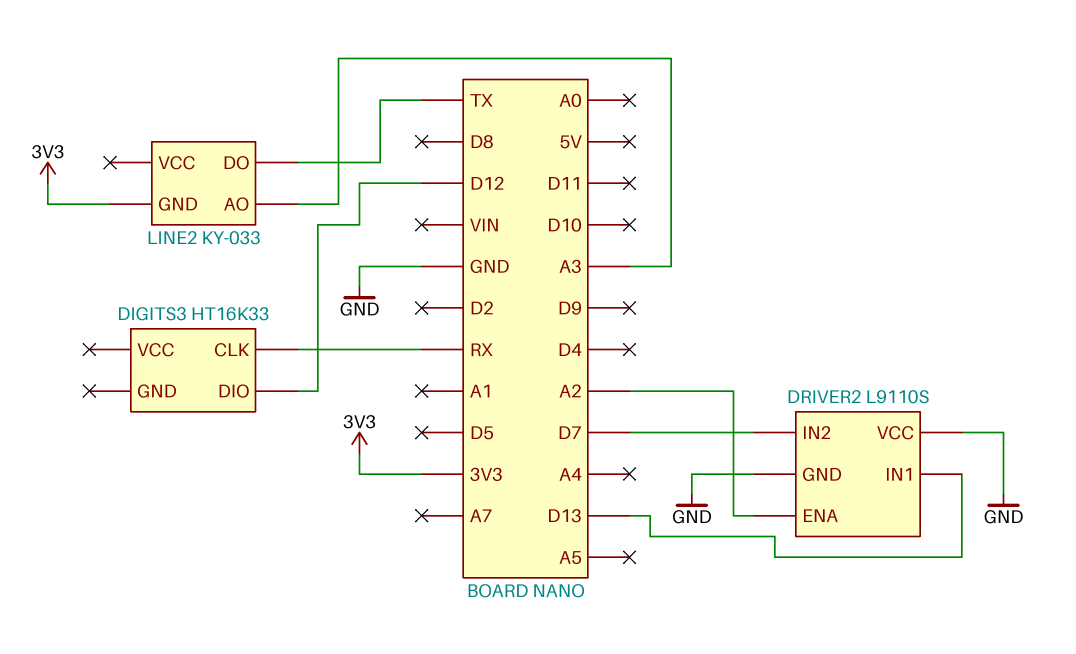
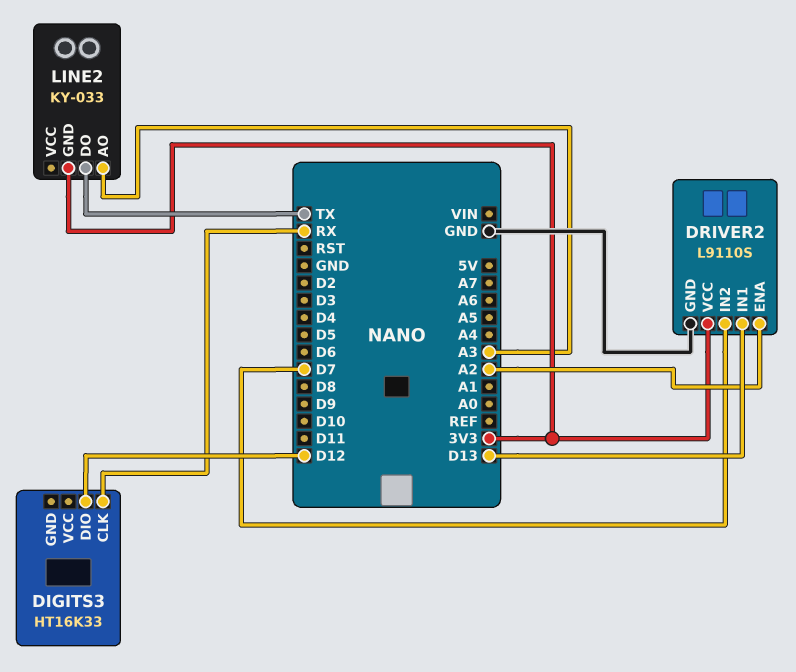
DRIVER2 pin VCC: GND -> 3V3

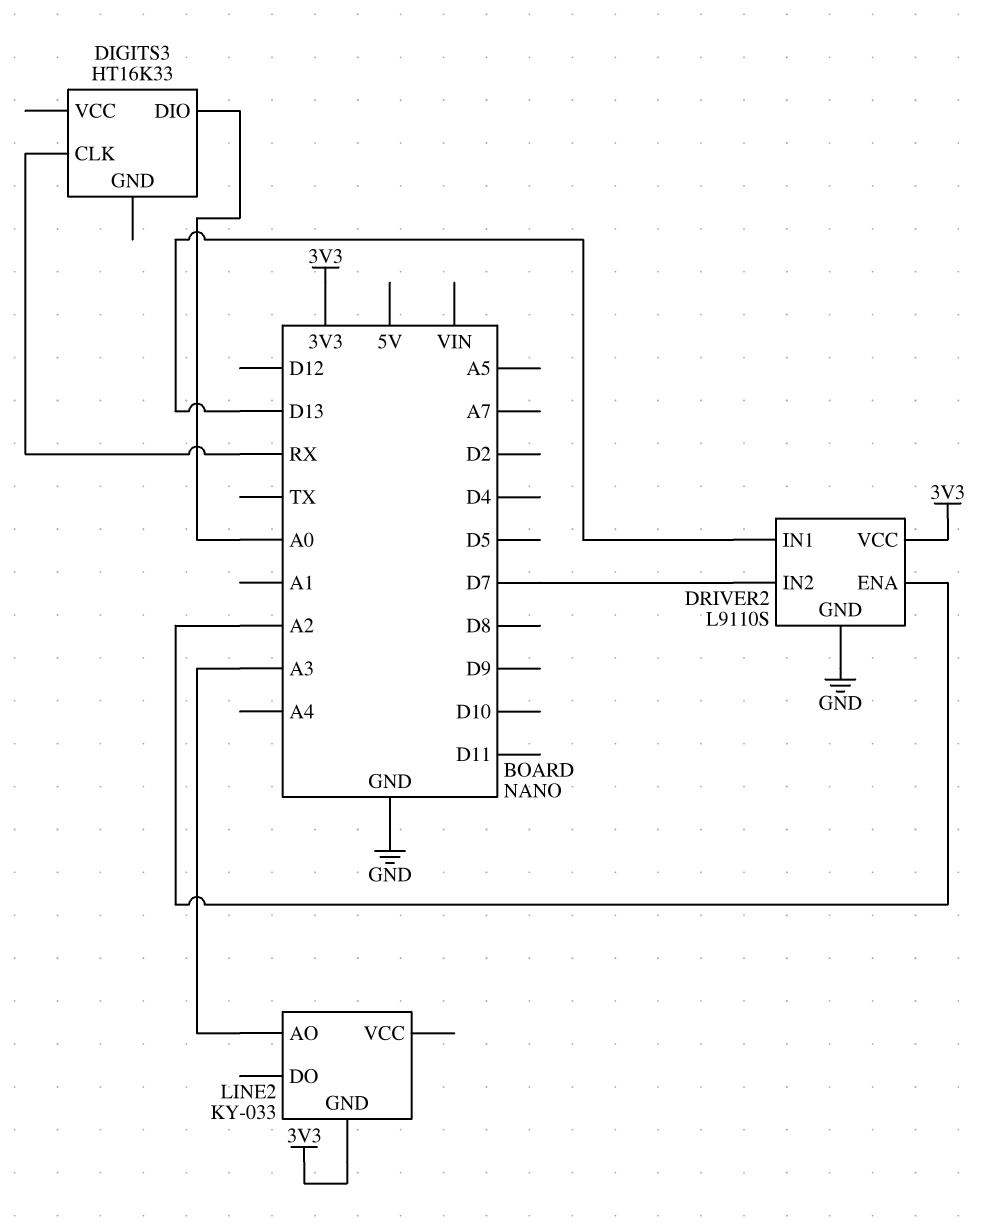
DIGITS3 pin DIO: D12 -> A0
LINE2 pin DO: TX -> none

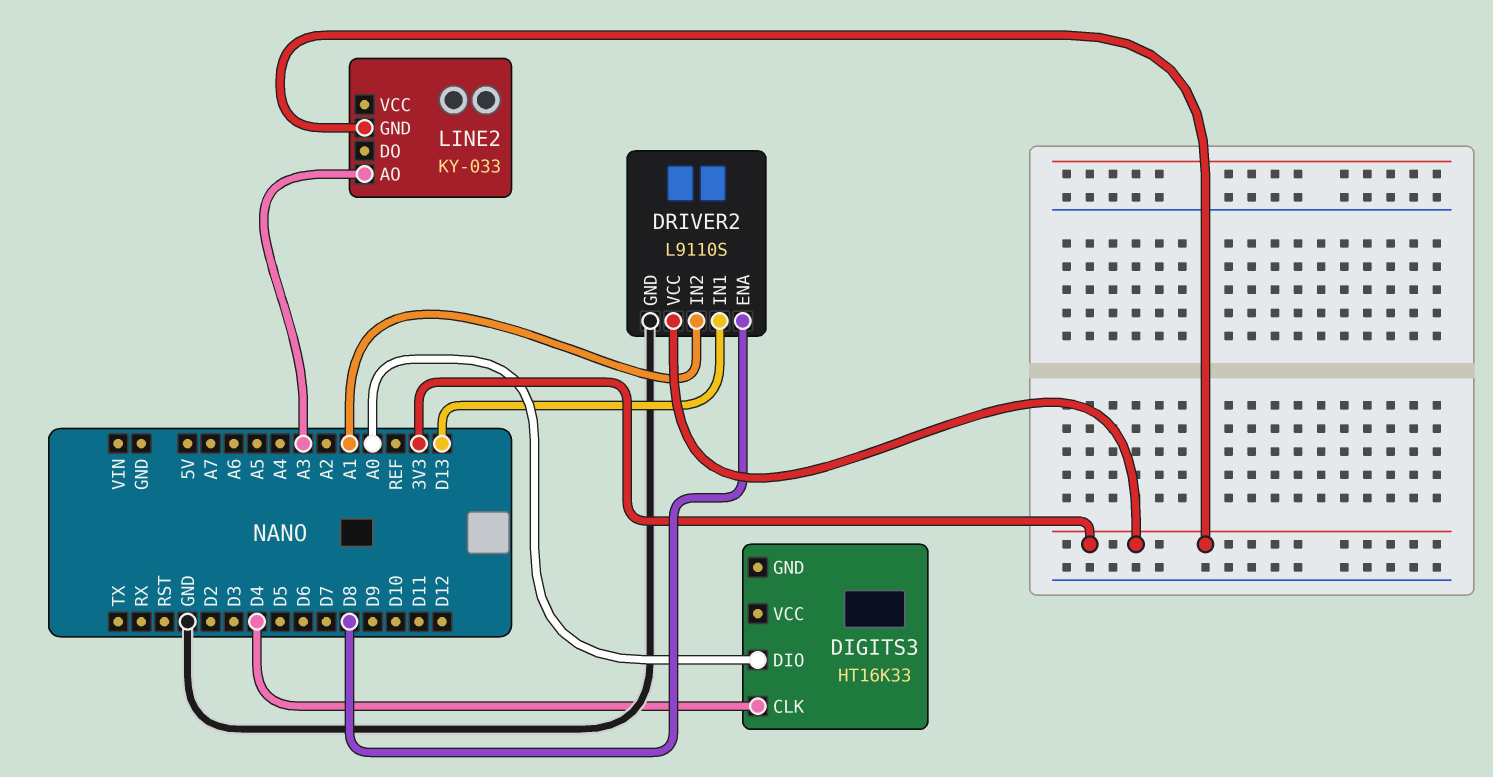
DIGITS3 pin CLK: RX -> D4
DRIVER2 pin ENA: A2 -> D8
DRIVER2 pin IN2: D7 -> A1

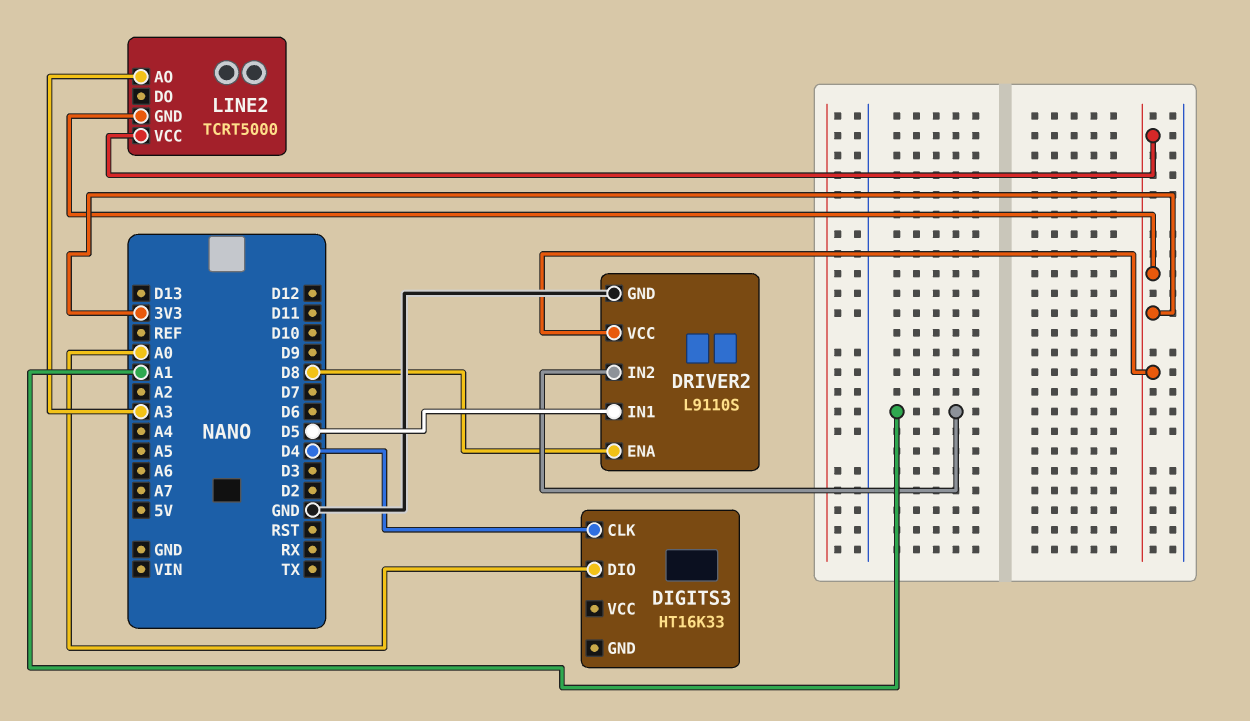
DRIVER2 pin IN1: D13 -> D5
LINE2: KY-033 -> TCRT5000
LINE2 pin VCC: none -> 3V3

